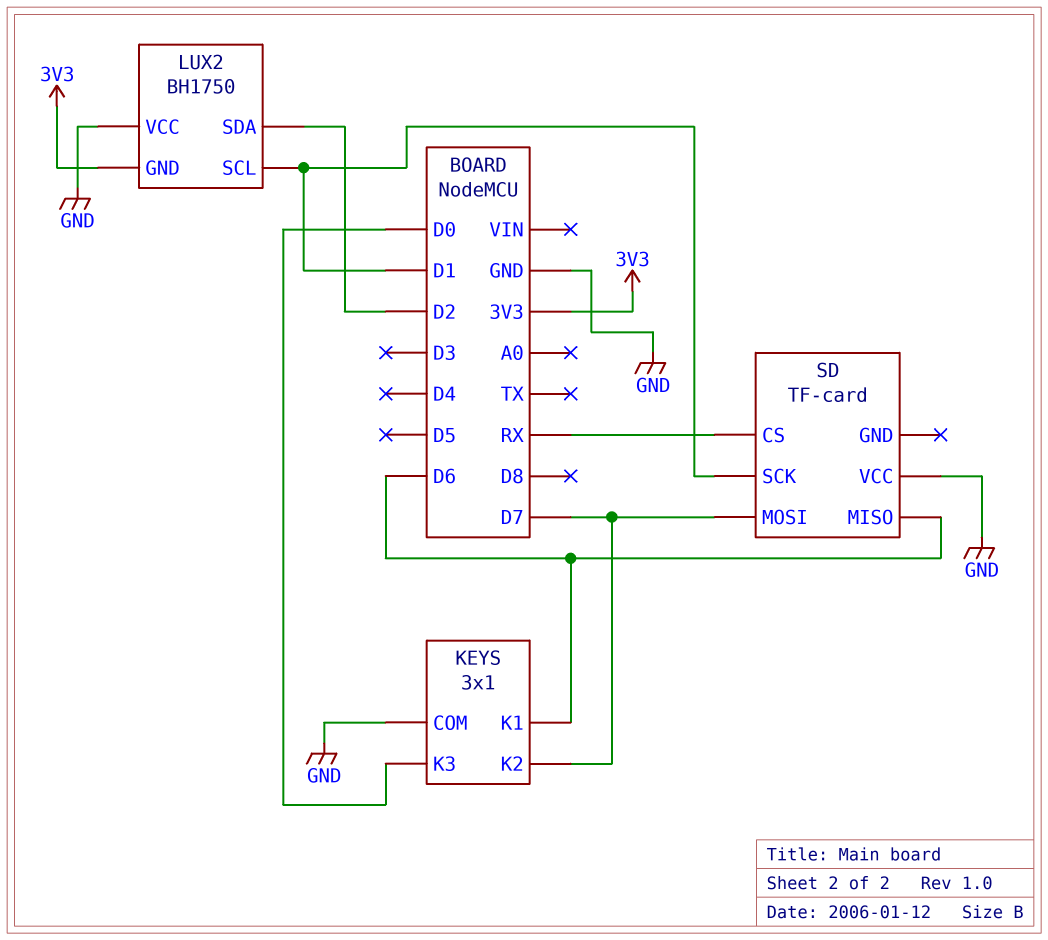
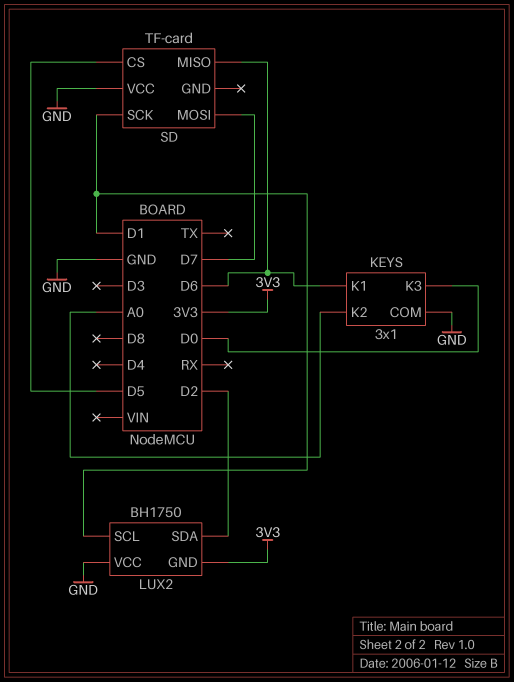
KEYS pin K2: D7 -> A0
SD pin CS: RX -> D5

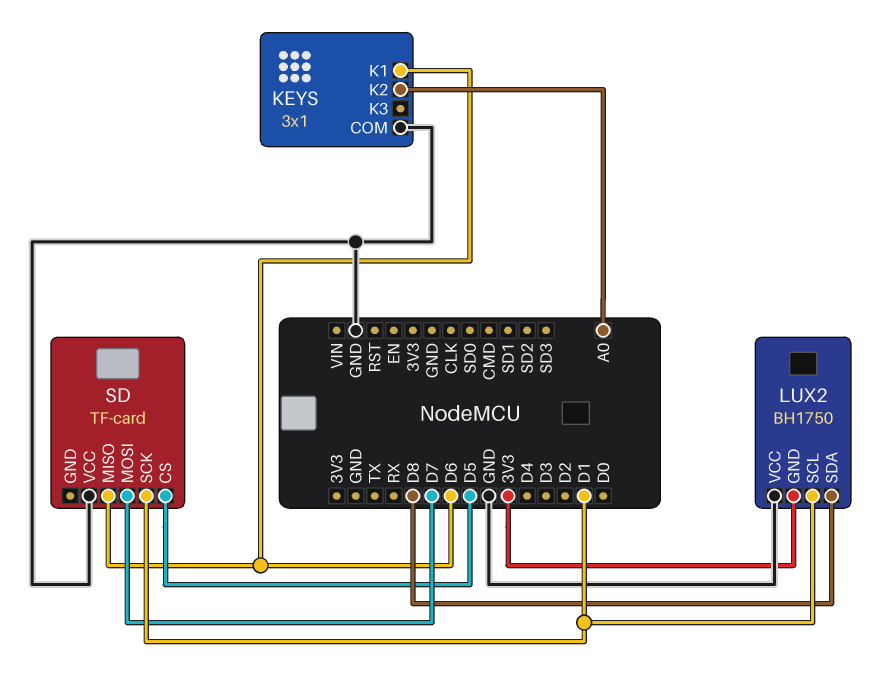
KEYS pin K3: D0 -> none
LUX2 pin SDA: D2 -> D8

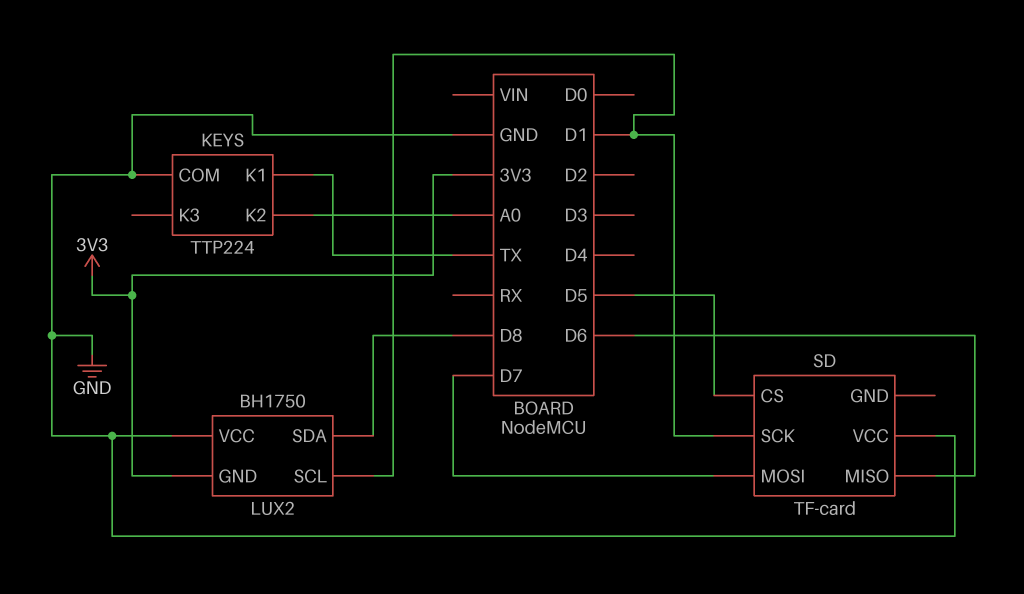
KEYS: 3x1 -> TTP224
KEYS pin K1: D6 -> TX

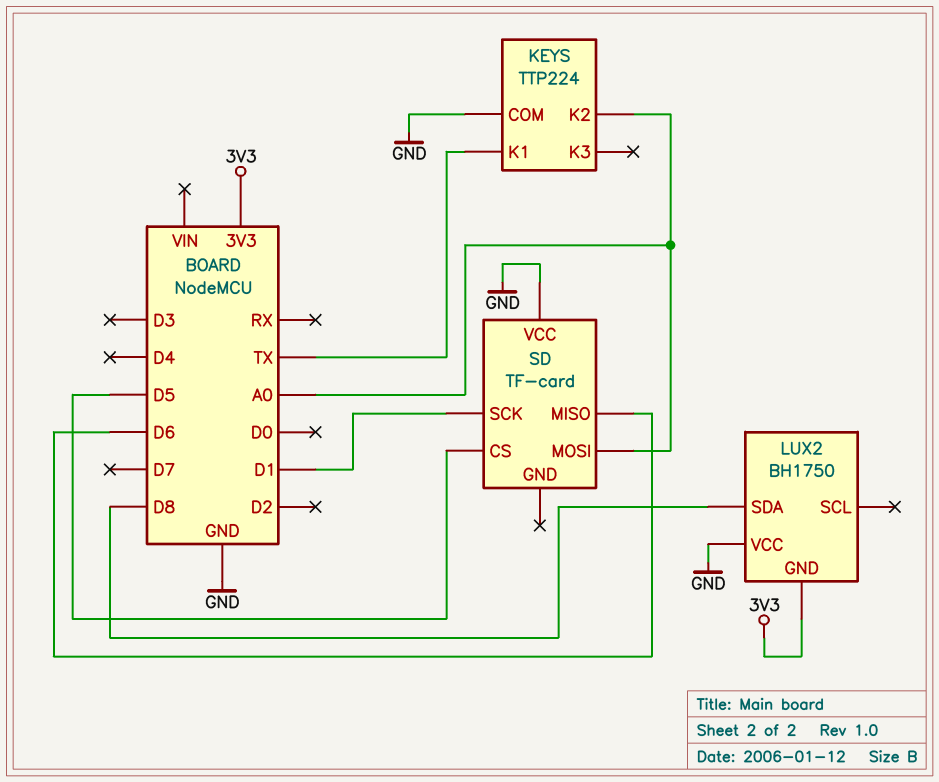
LUX2 pin SCL: D1 -> none
SD pin MOSI: D7 -> A0

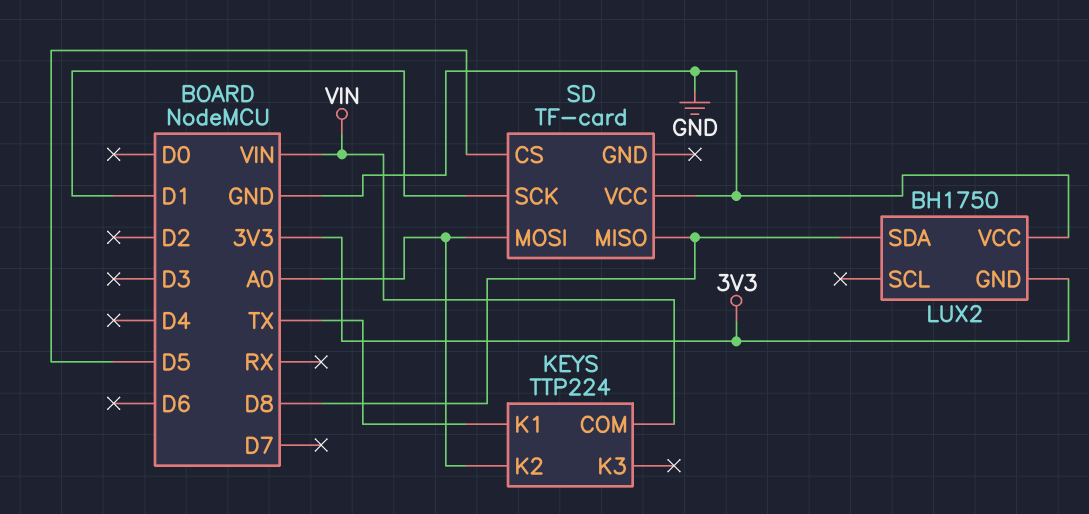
KEYS pin COM: GND -> VIN
SD pin MISO: D6 -> D8

